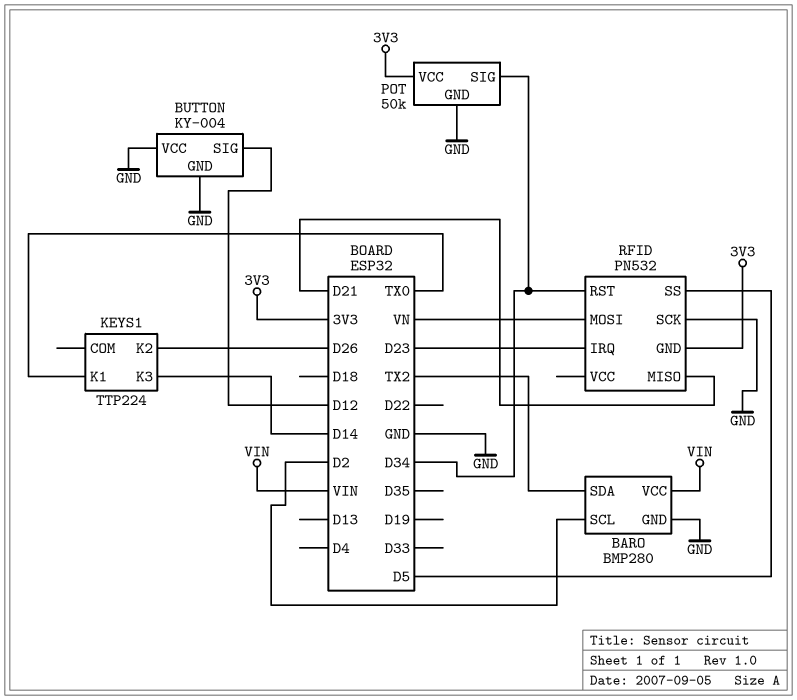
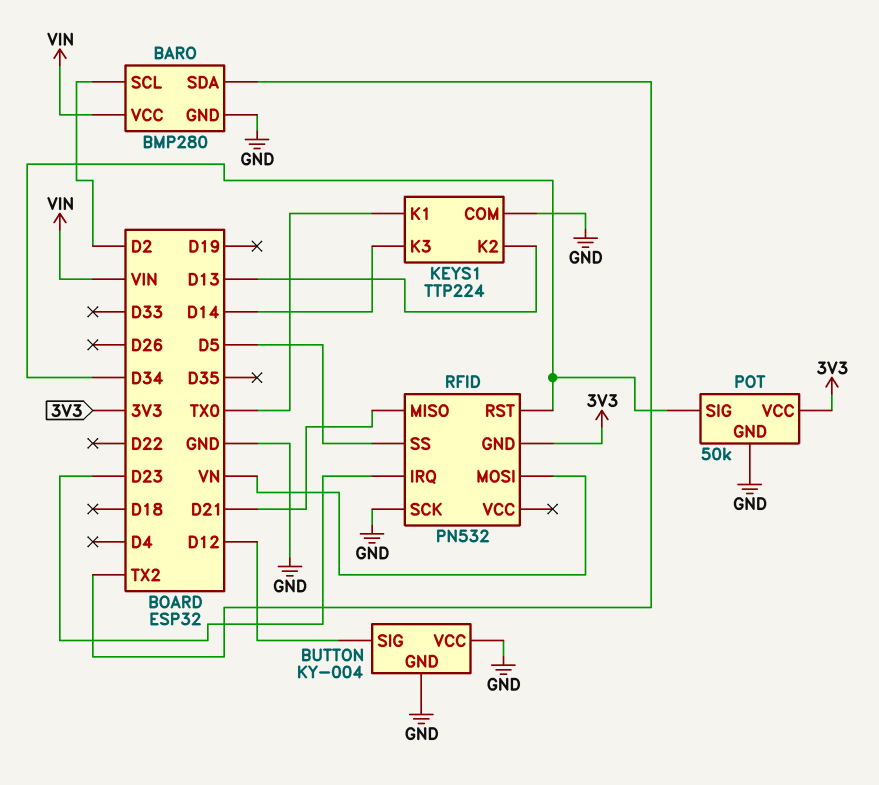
KEYS1 pin COM: none -> GND
KEYS1 pin K2: D26 -> D13

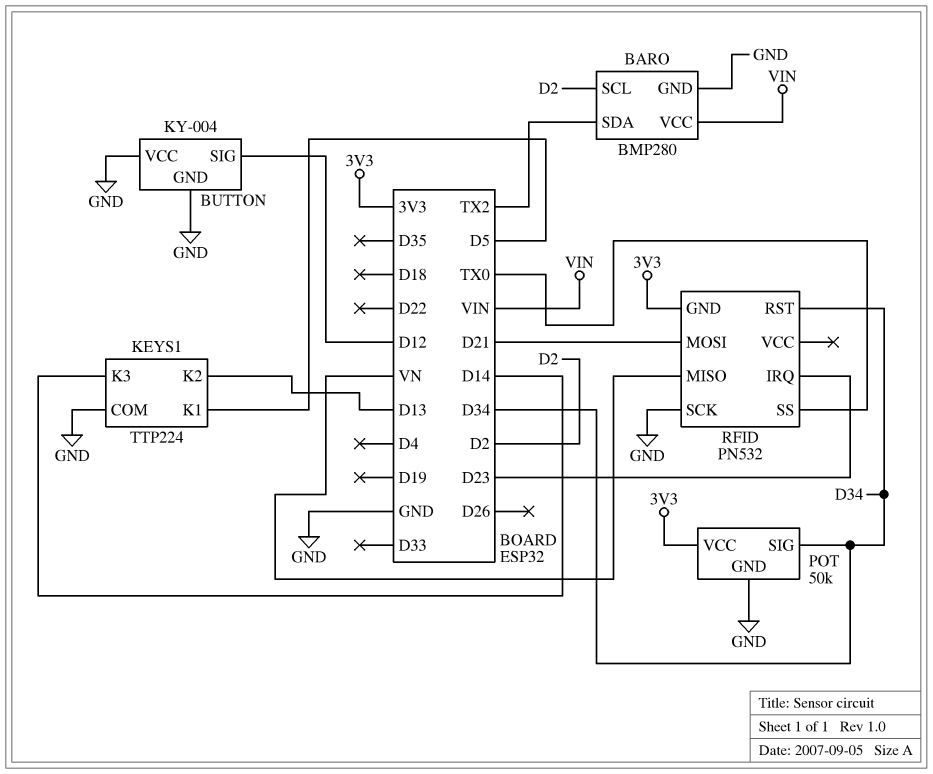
KEYS1 pin K1: TX0 -> D5
RFID pin MISO: D21 -> VN
RFID pin MOSI: VN -> D21
RFID pin SS: D5 -> TX0

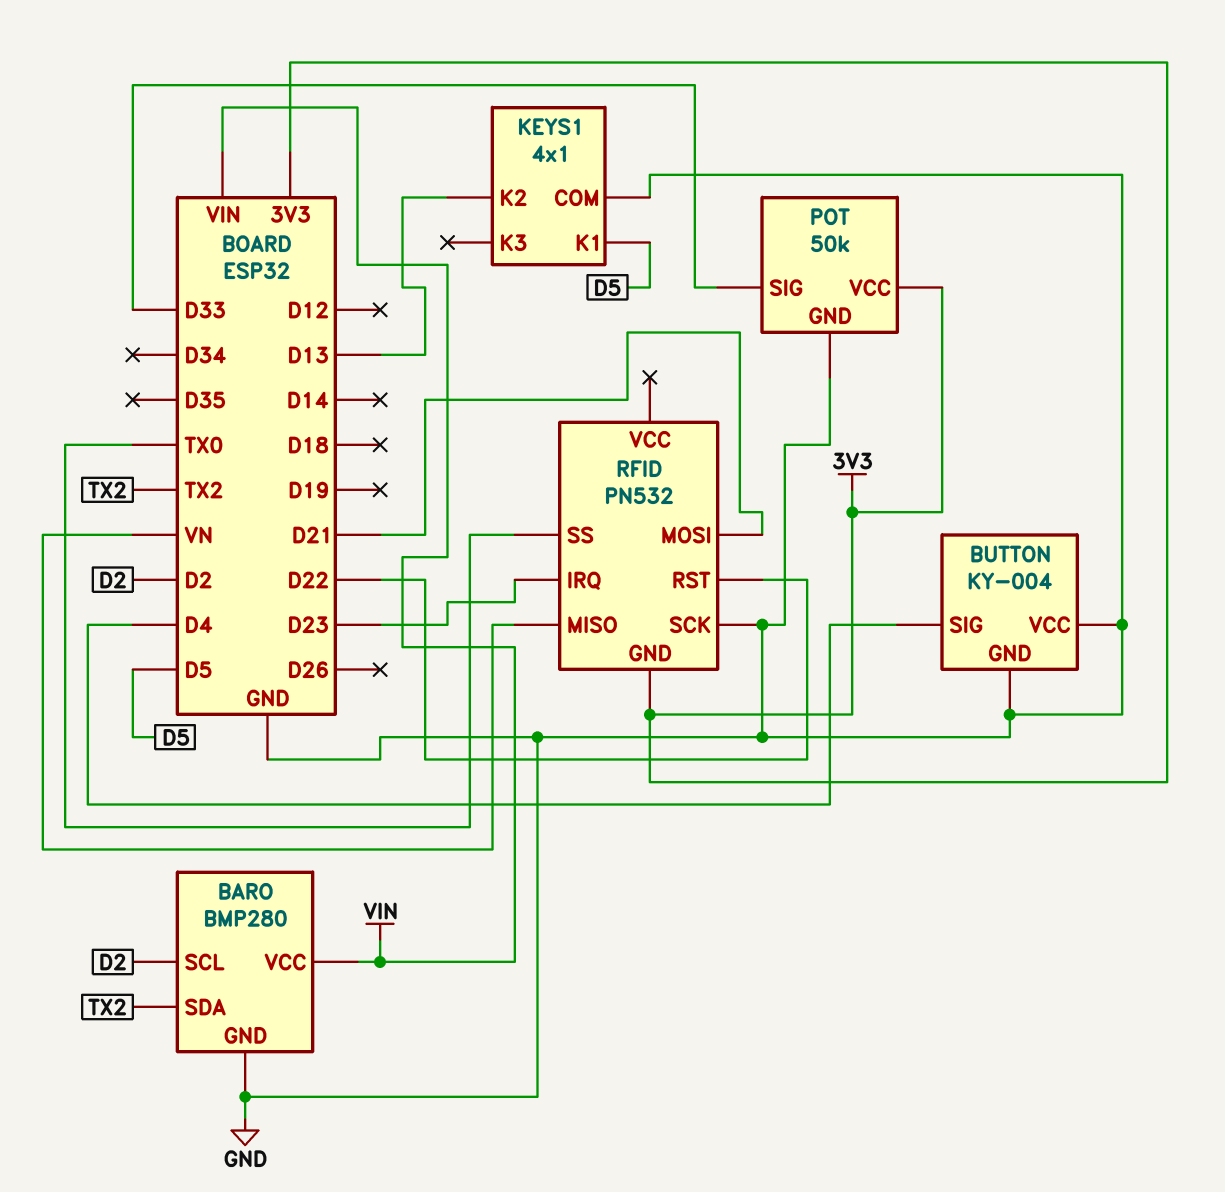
BUTTON pin SIG: D12 -> D4
KEYS1: TTP224 -> 4x1
KEYS1 pin K3: D14 -> none
POT pin SIG: D34 -> D33
RFID pin RST: D34 -> D22

